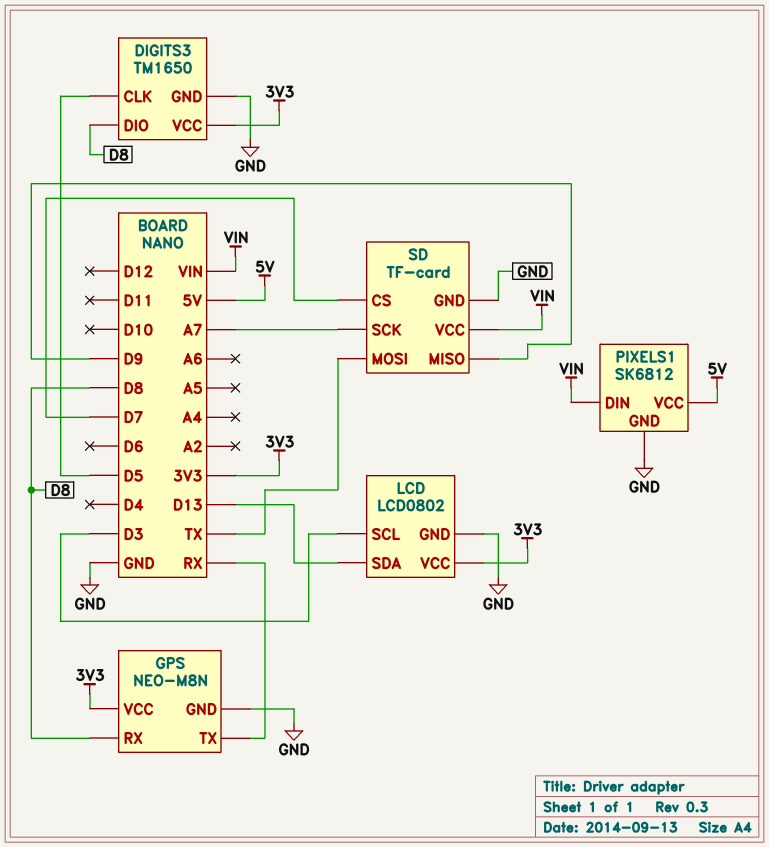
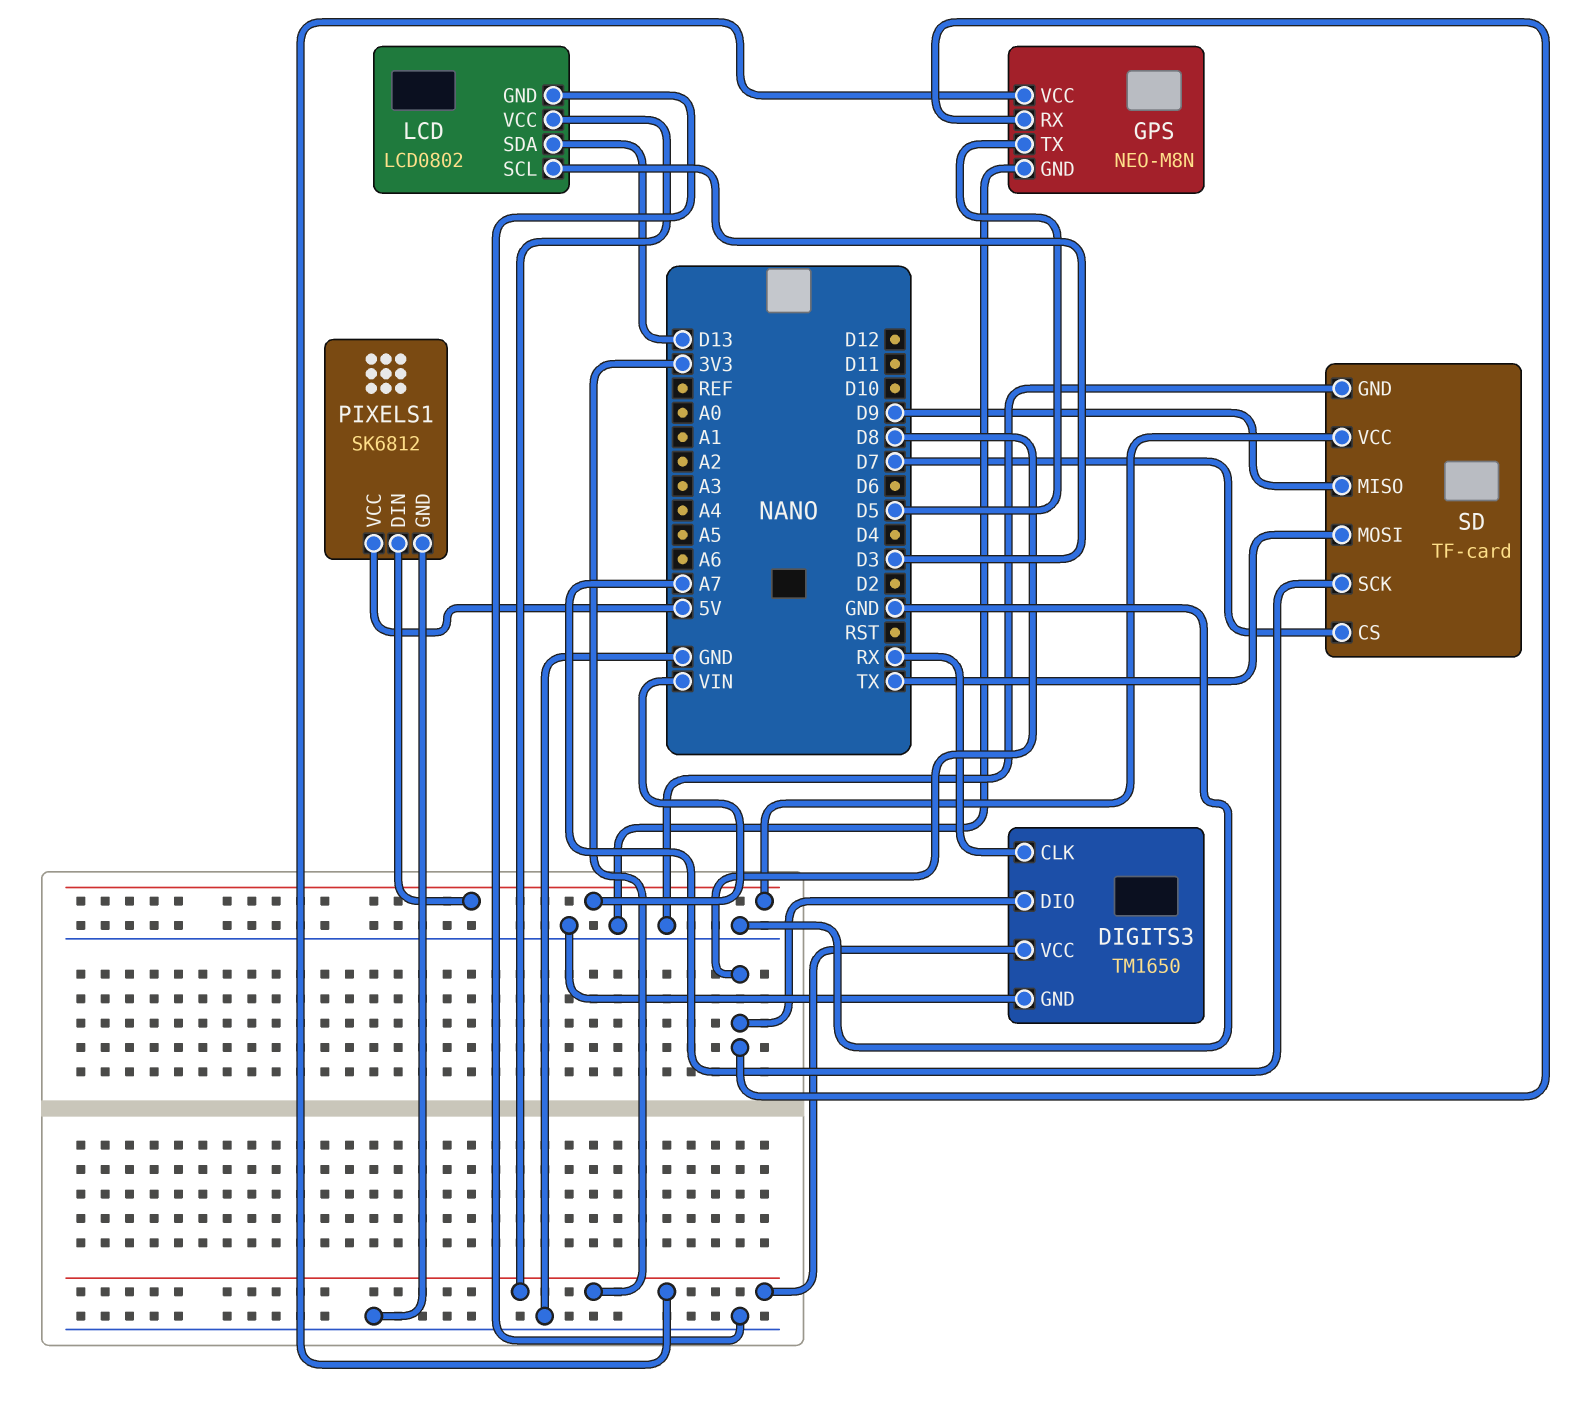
DIGITS3 pin CLK: D5 -> RX
GPS pin TX: RX -> D5

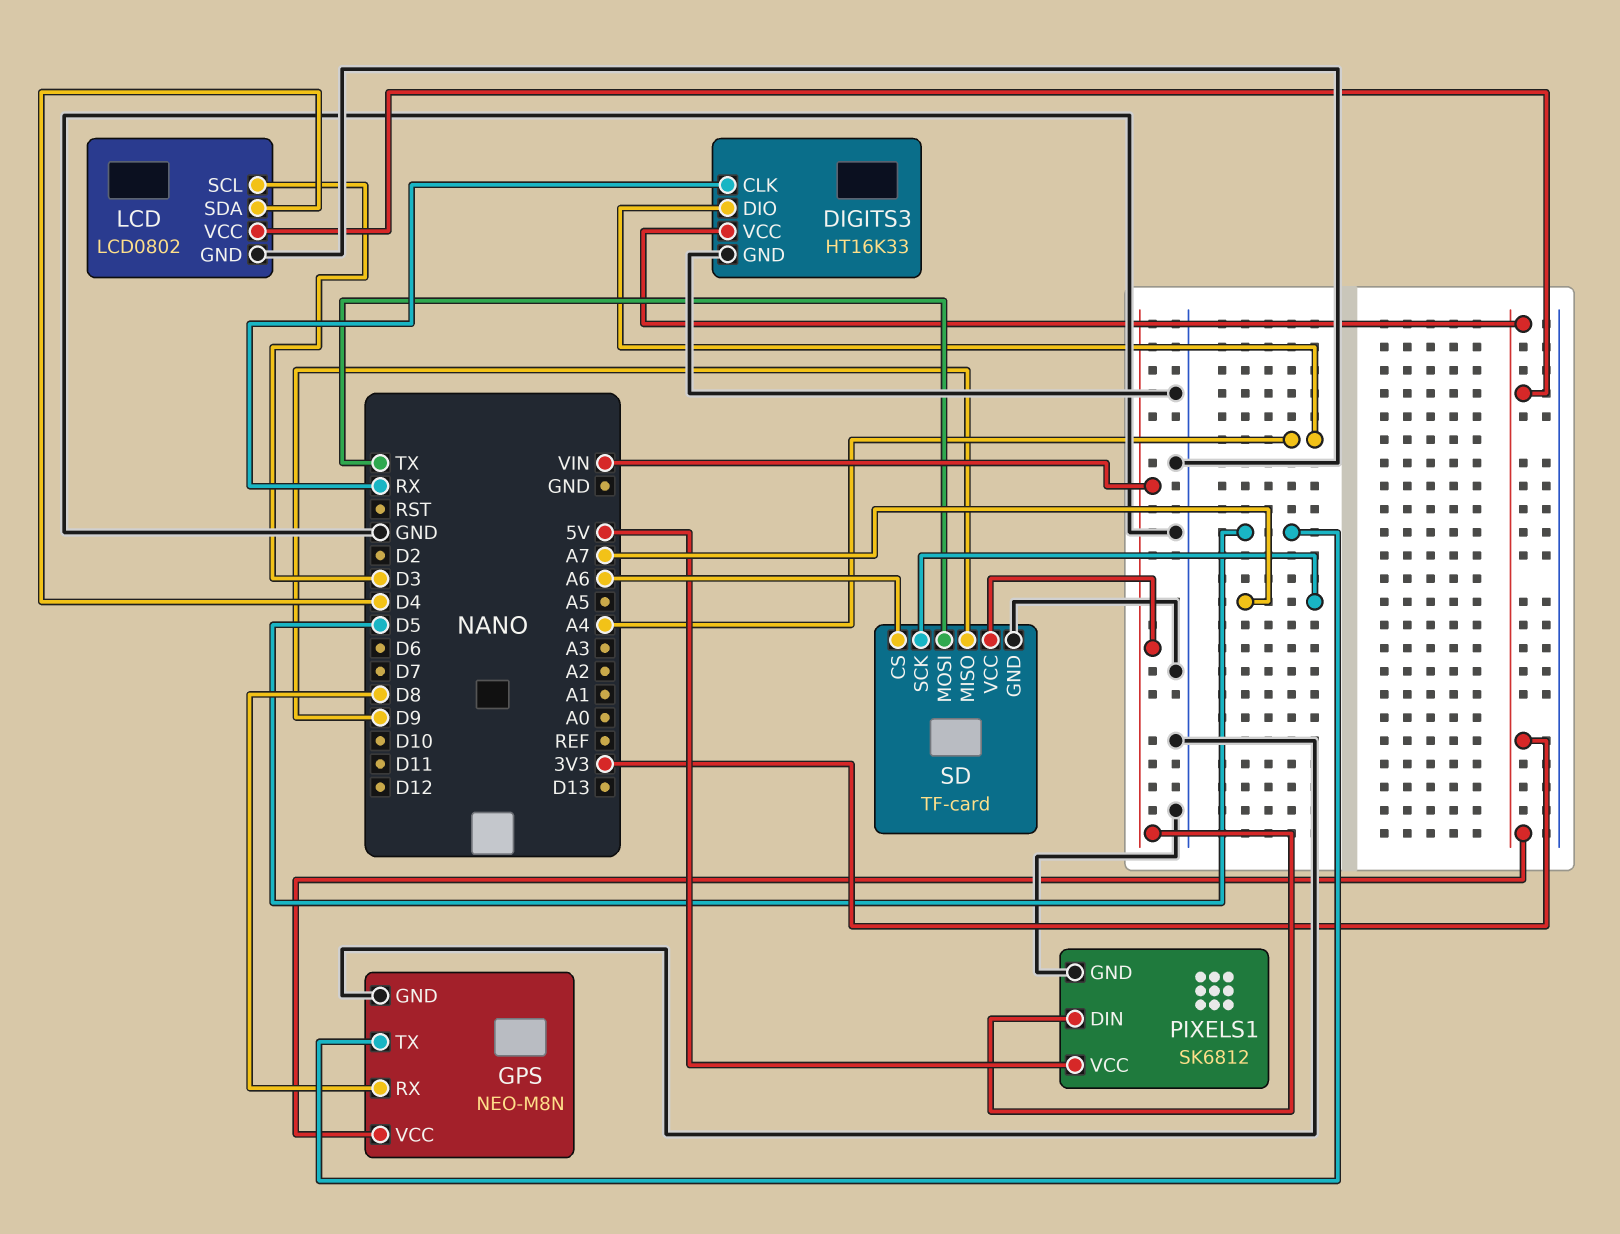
DIGITS3: TM1650 -> HT16K33
DIGITS3 pin DIO: D8 -> A4
LCD pin SDA: D13 -> D4
SD pin CS: D7 -> A6

